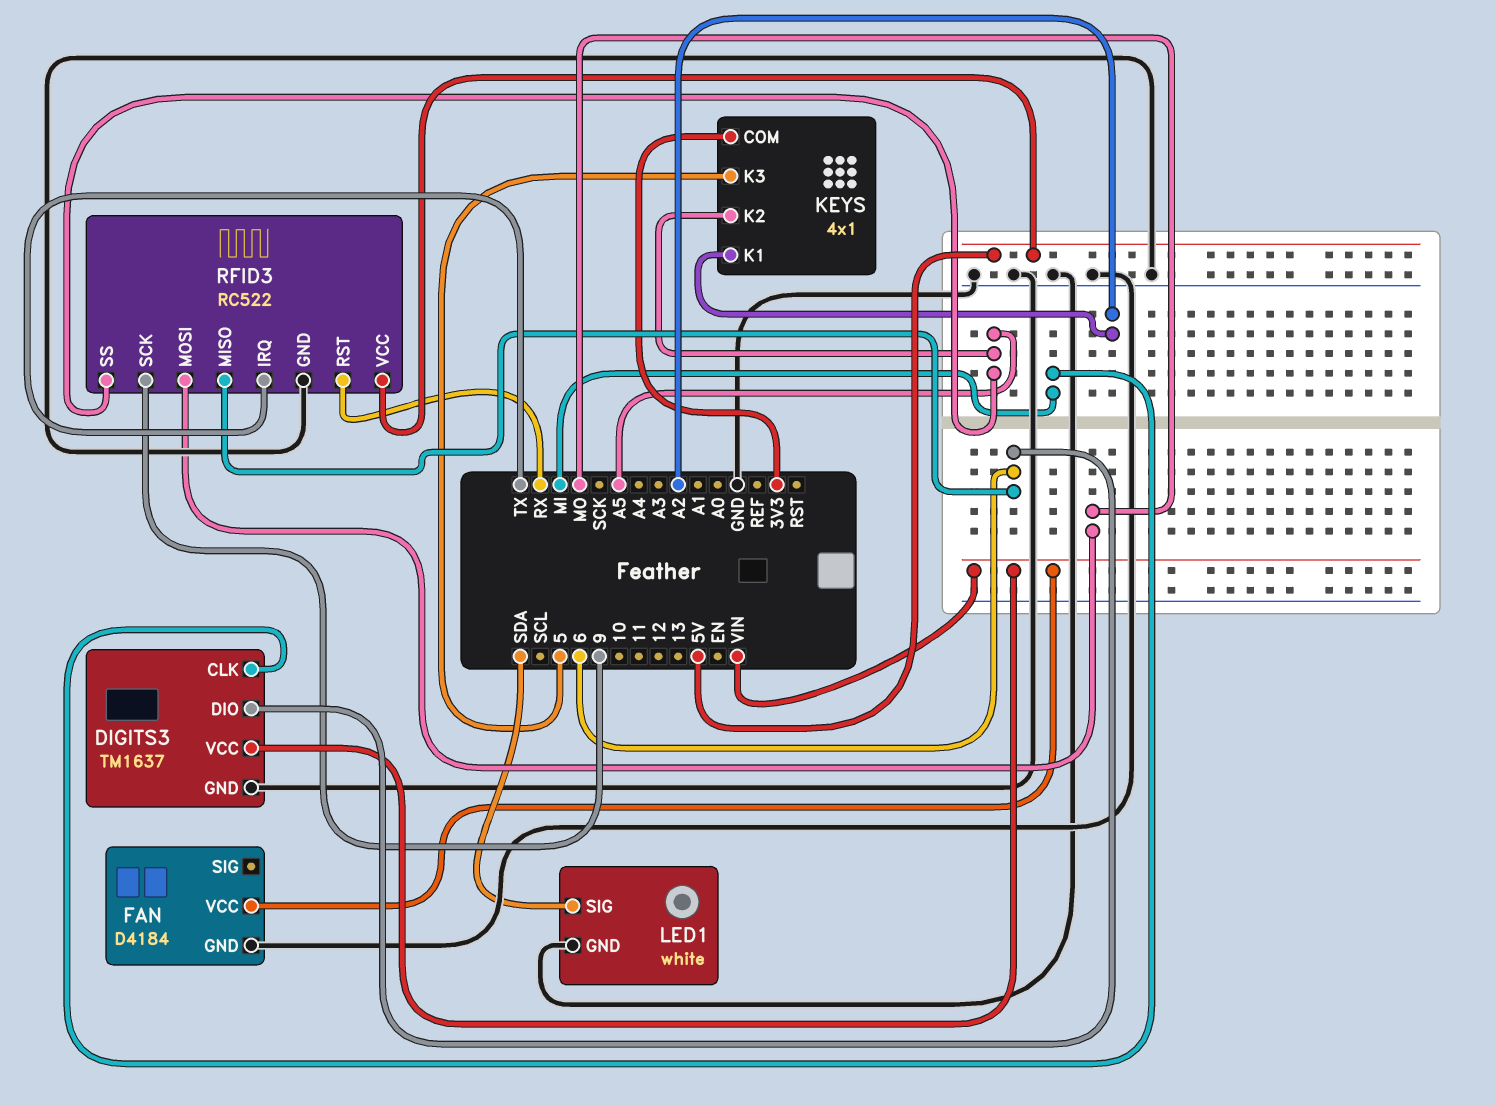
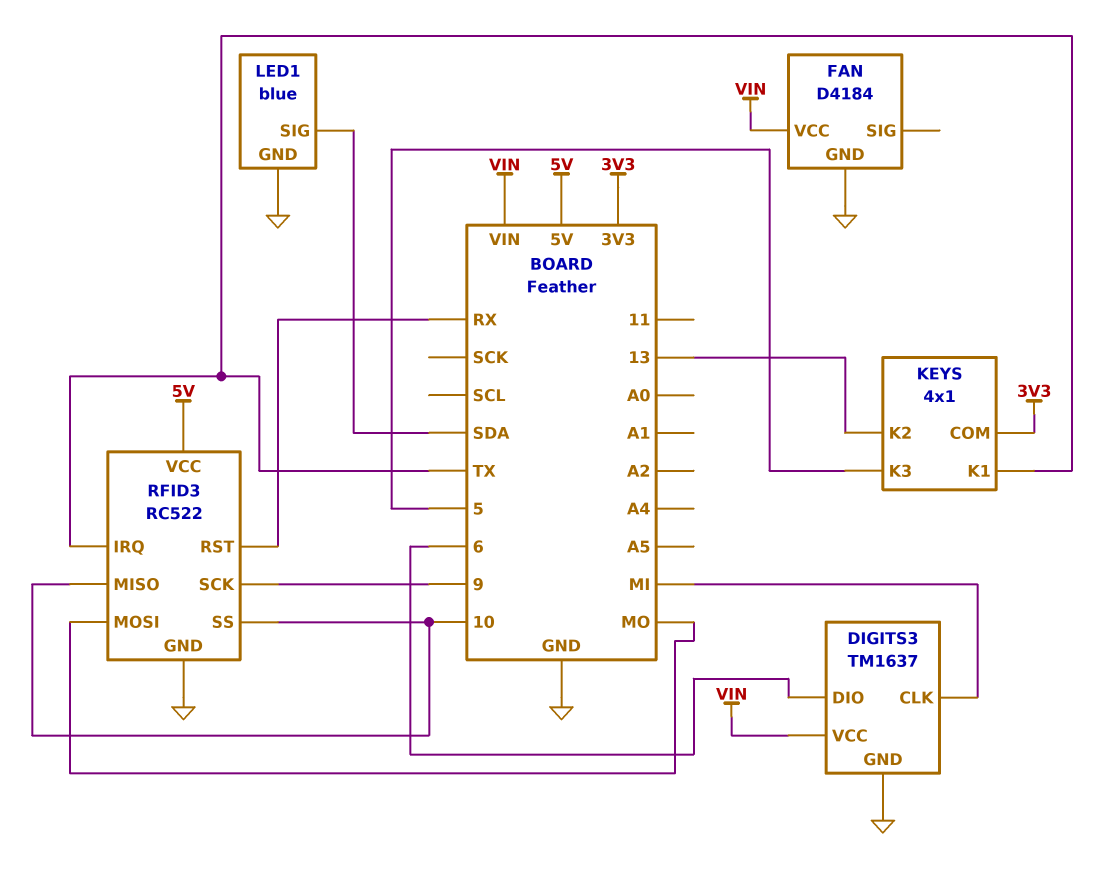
KEYS pin K1: A2 -> TX
KEYS pin K2: A5 -> 13
LED1: white -> blue
RFID3 pin MISO: 6 -> 10
RFID3 pin SS: A5 -> 10

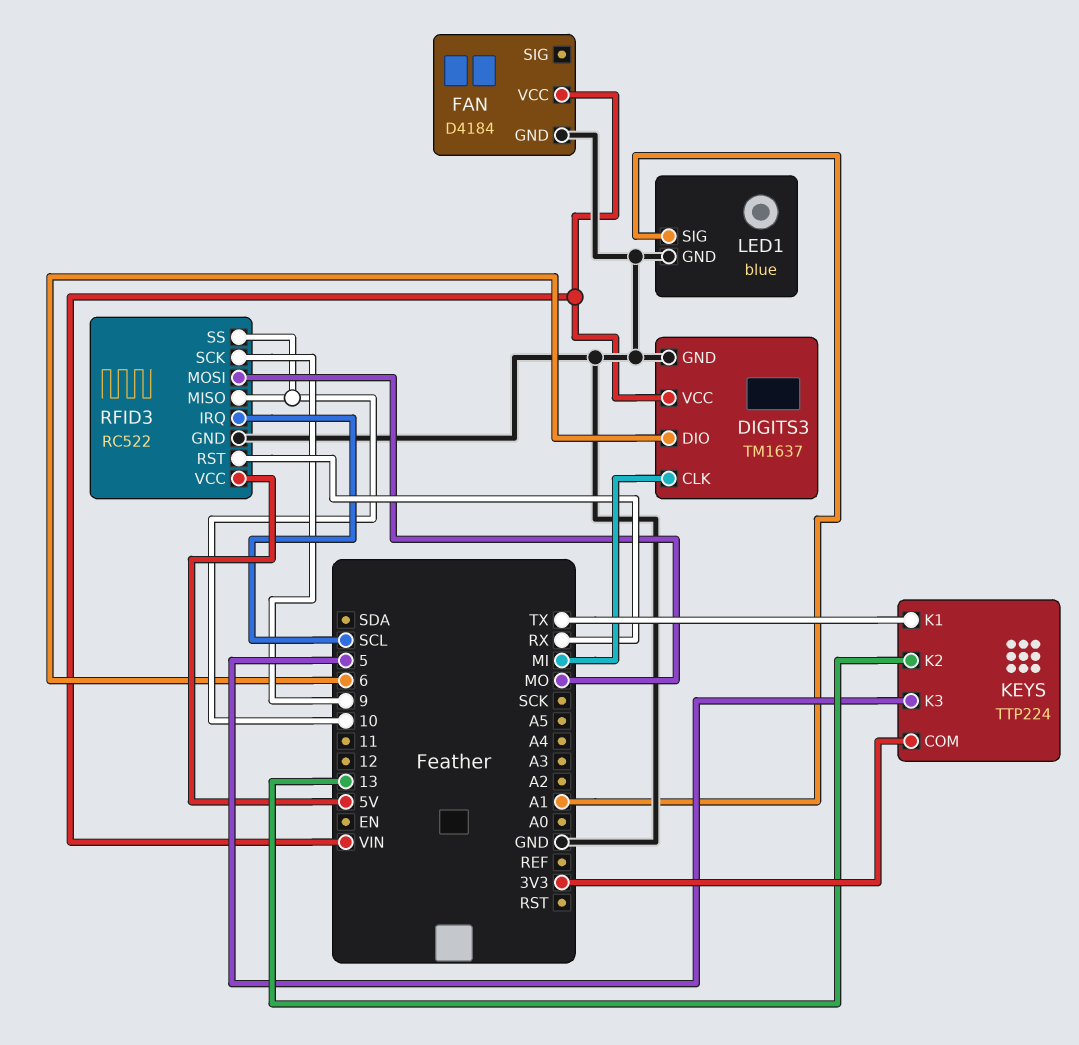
KEYS: 4x1 -> TTP224
LED1 pin SIG: SDA -> A1
RFID3 pin IRQ: TX -> SCL

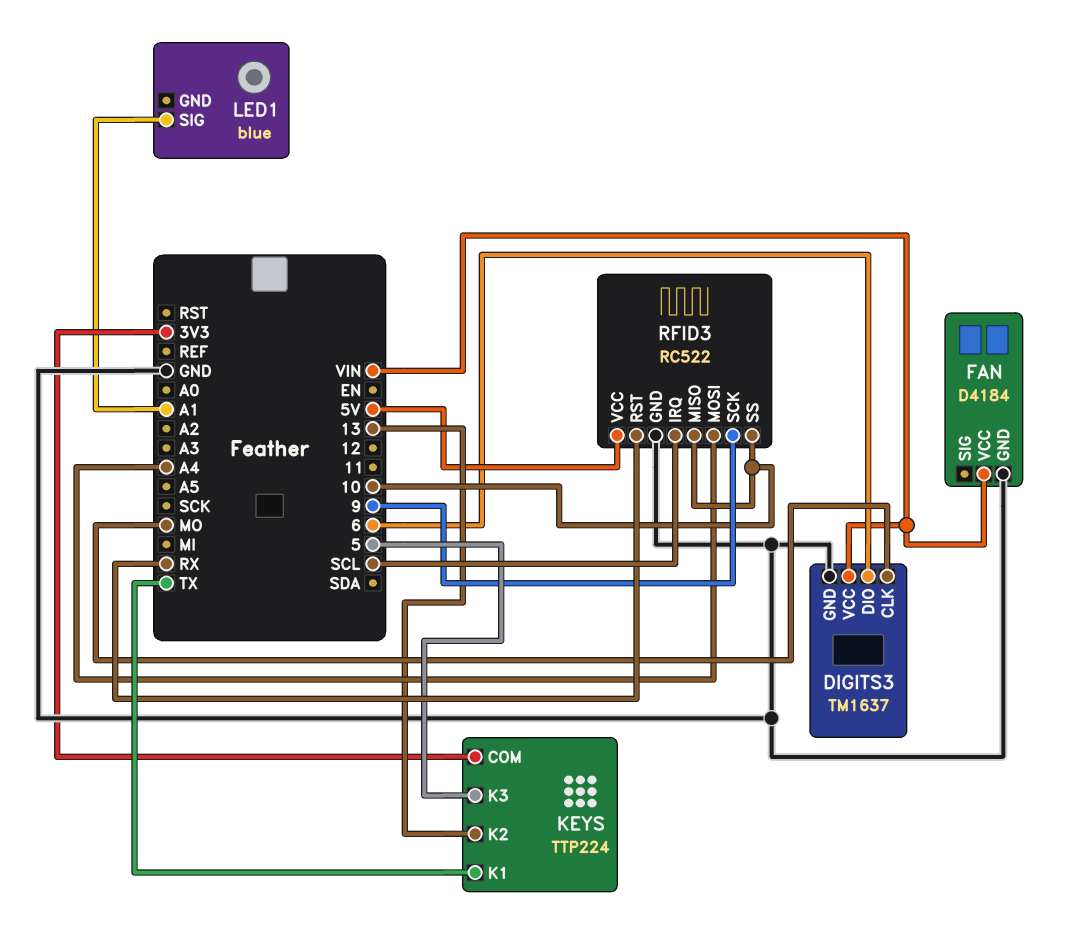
DIGITS3 pin CLK: MI -> MO
LED1 pin GND: GND -> none
RFID3 pin MOSI: MO -> A4

